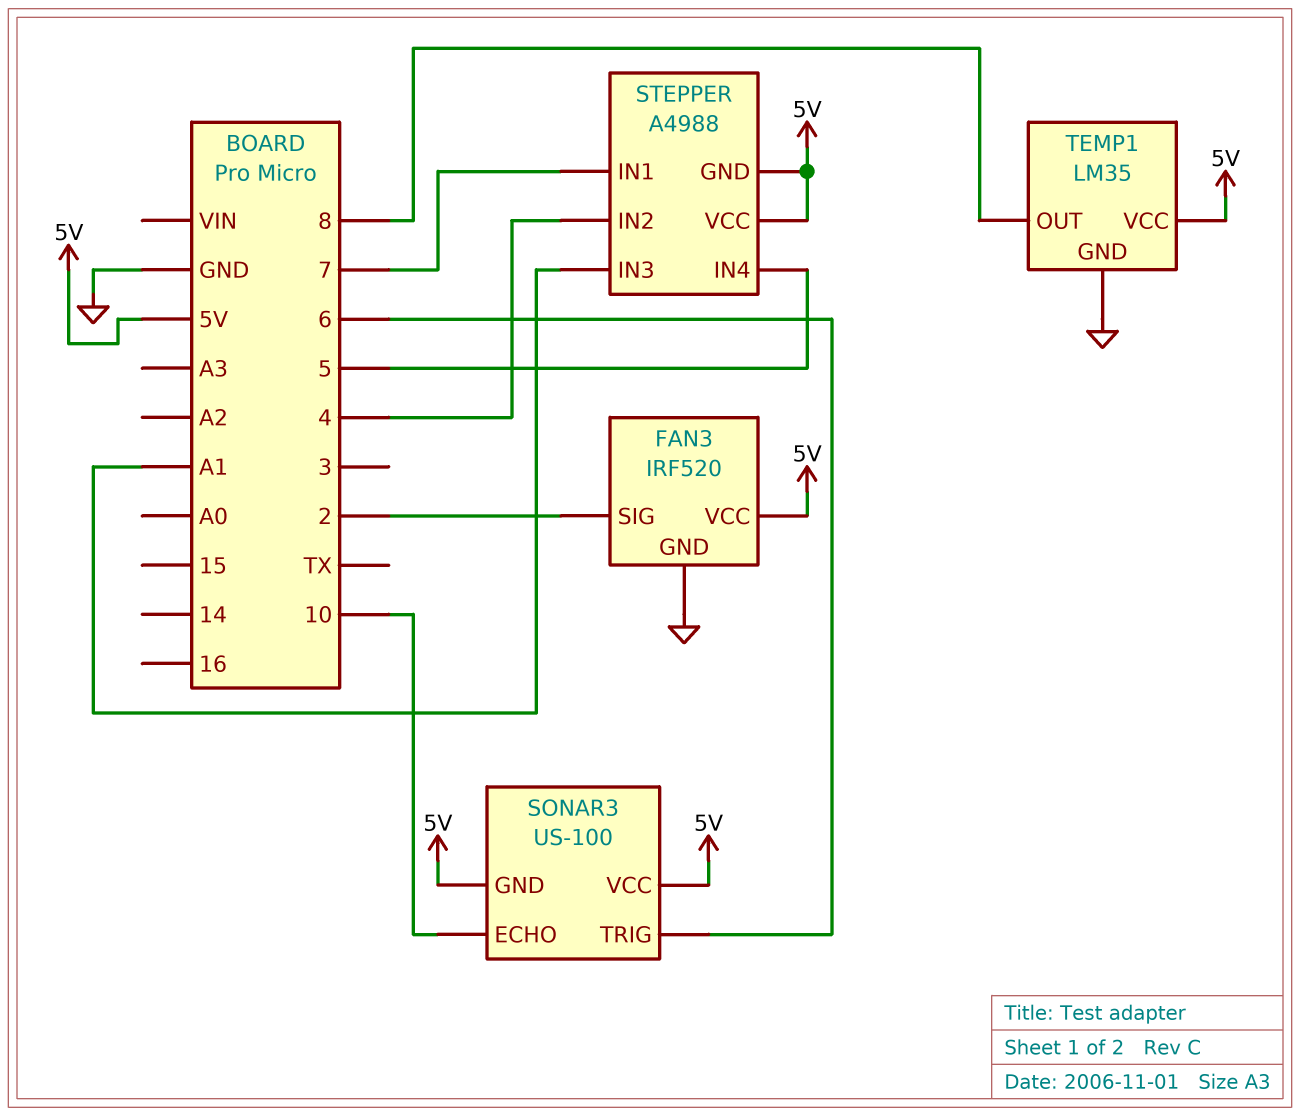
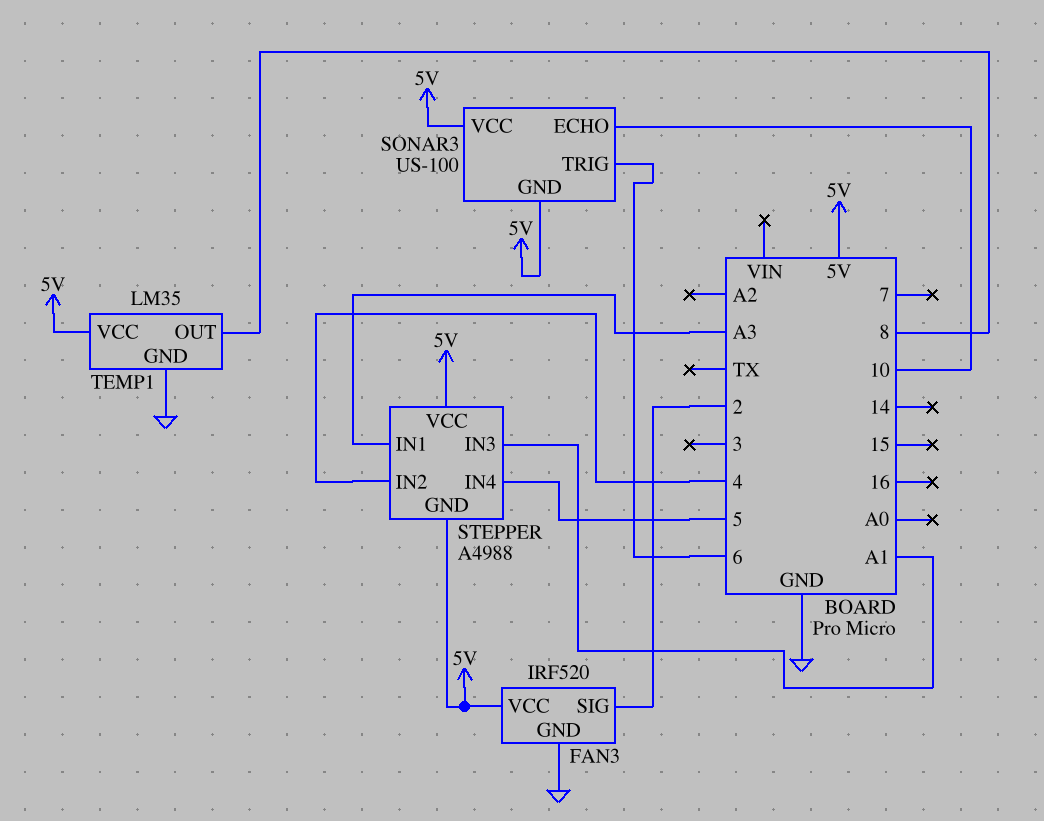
STEPPER pin IN1: 7 -> A3

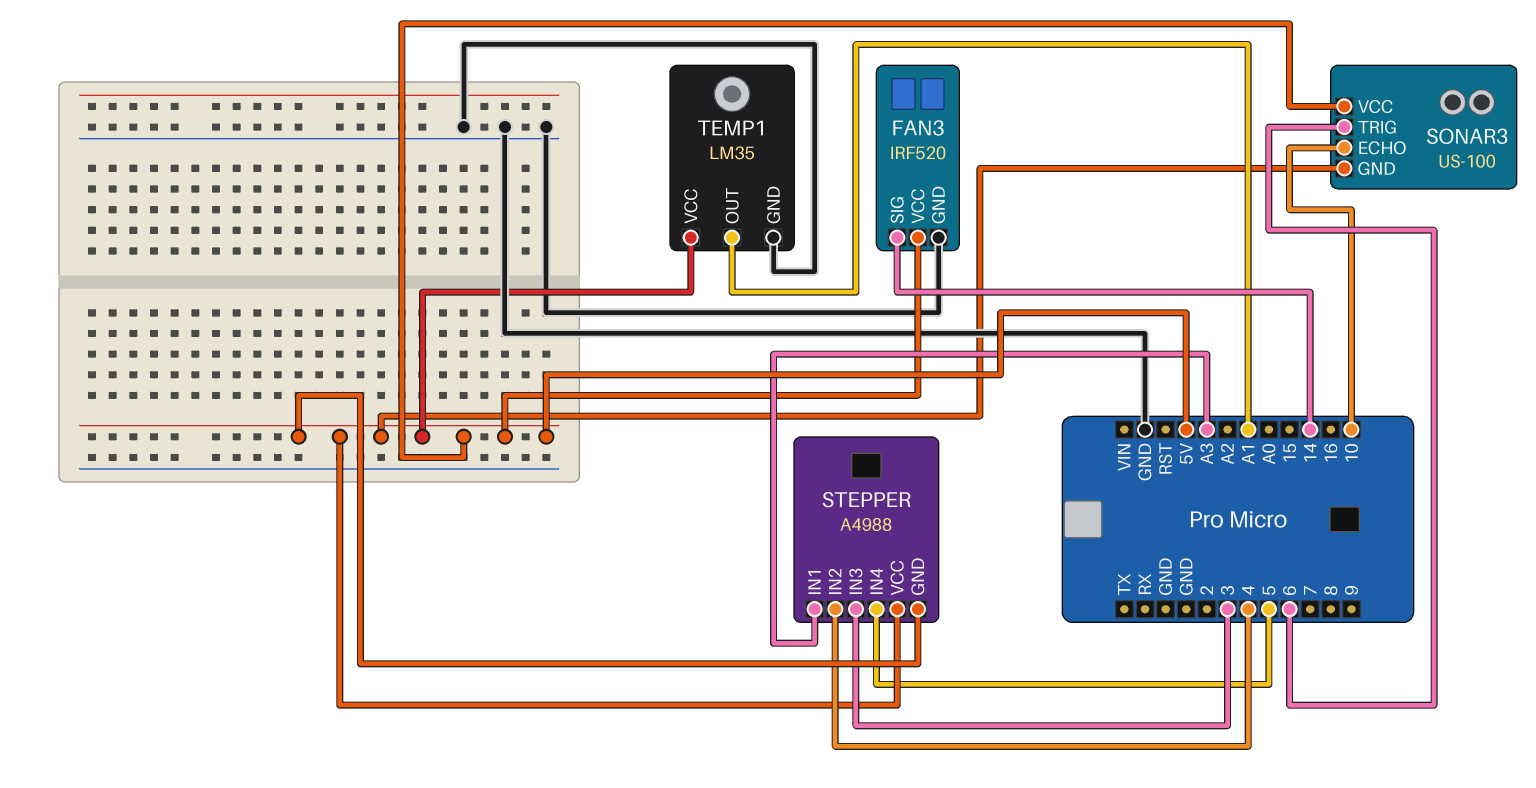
FAN3 pin SIG: 2 -> 14
STEPPER pin IN3: A1 -> 3
TEMP1 pin OUT: 8 -> A1

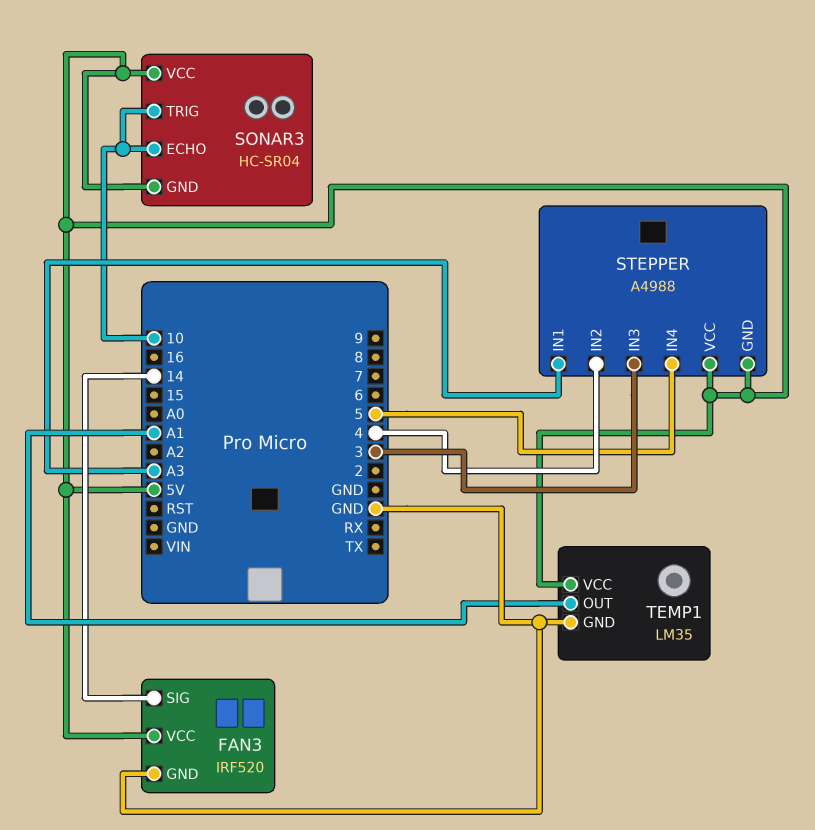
SONAR3: US-100 -> HC-SR04
SONAR3 pin TRIG: 6 -> 10

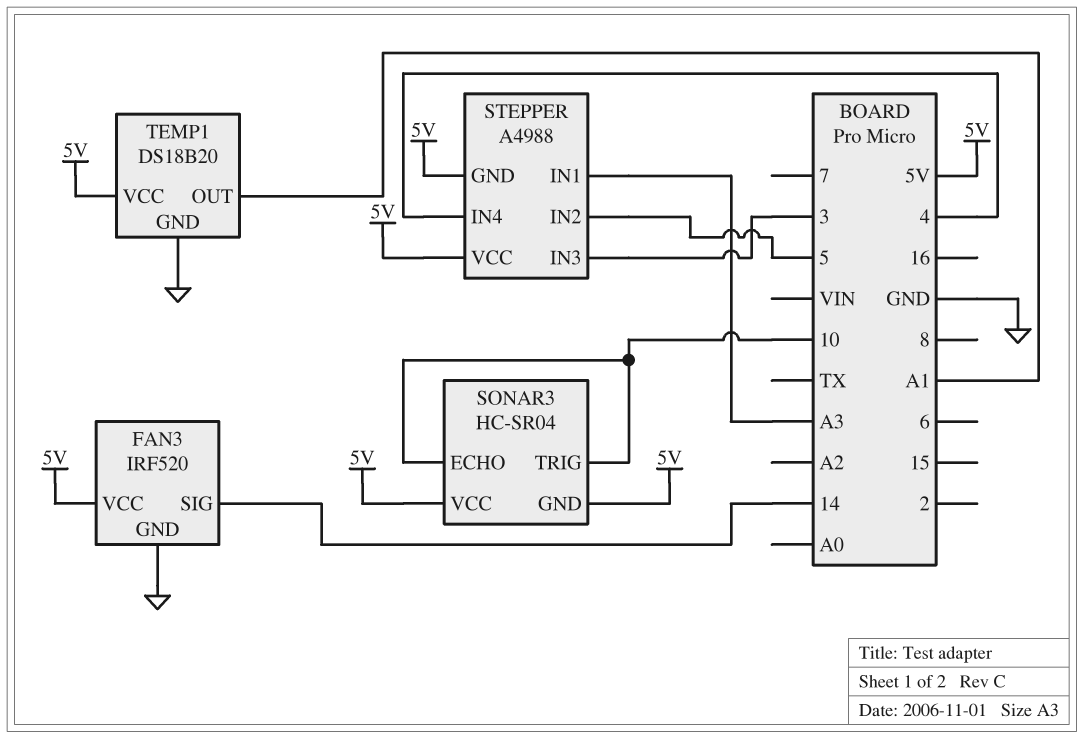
STEPPER pin IN2: 4 -> 5
STEPPER pin IN4: 5 -> 4
TEMP1: LM35 -> DS18B20

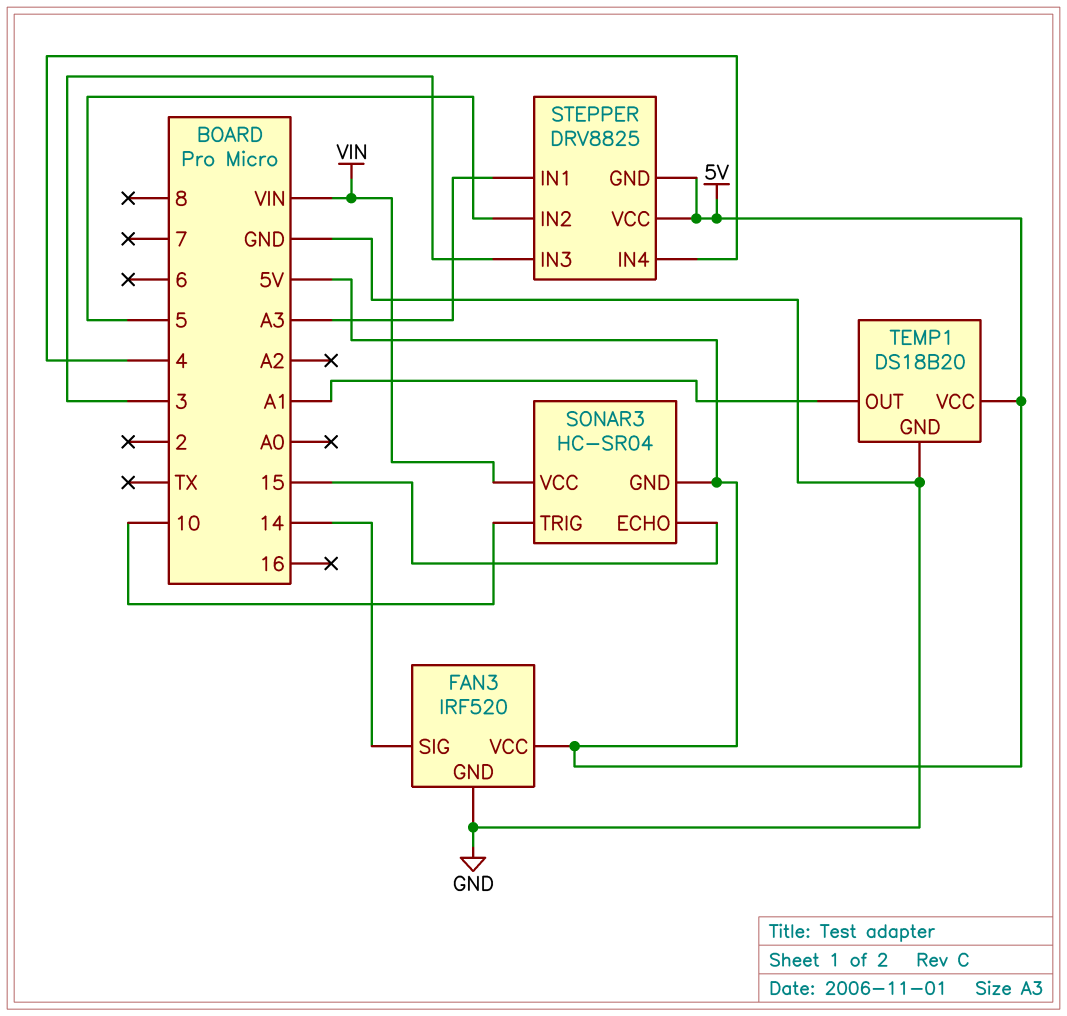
SONAR3 pin ECHO: 10 -> 15
SONAR3 pin VCC: 5V -> VIN
STEPPER: A4988 -> DRV8825

